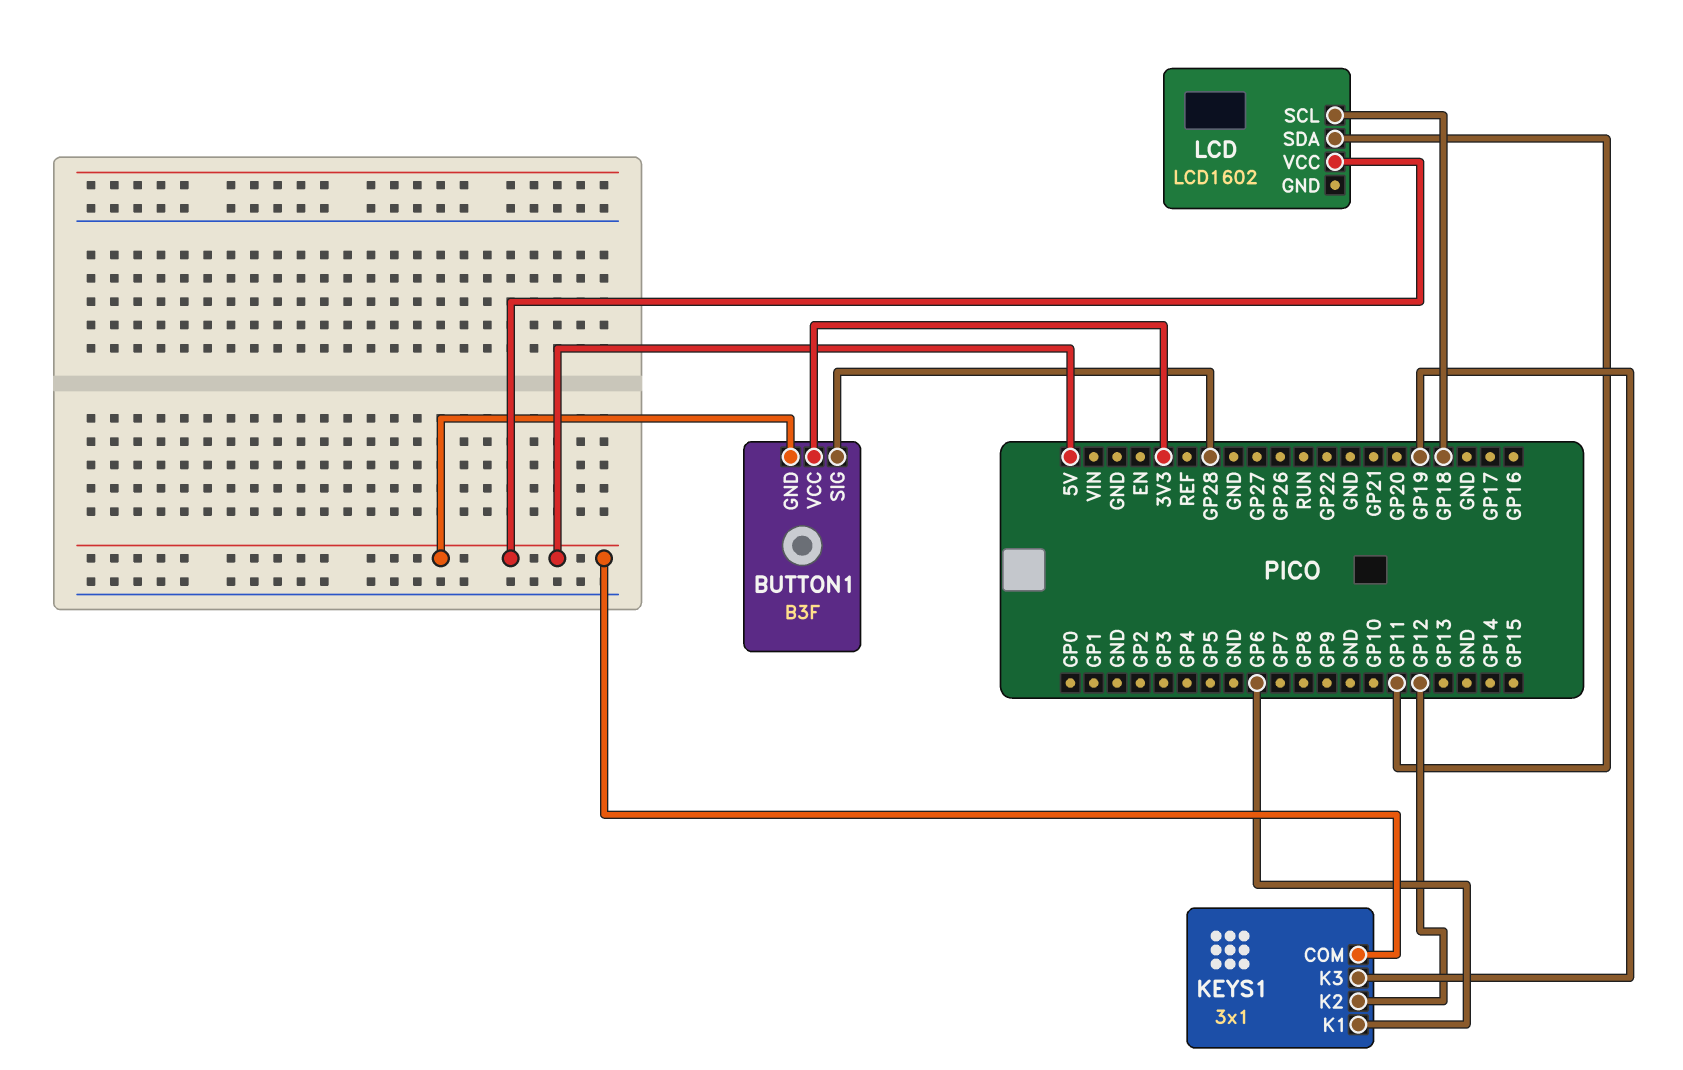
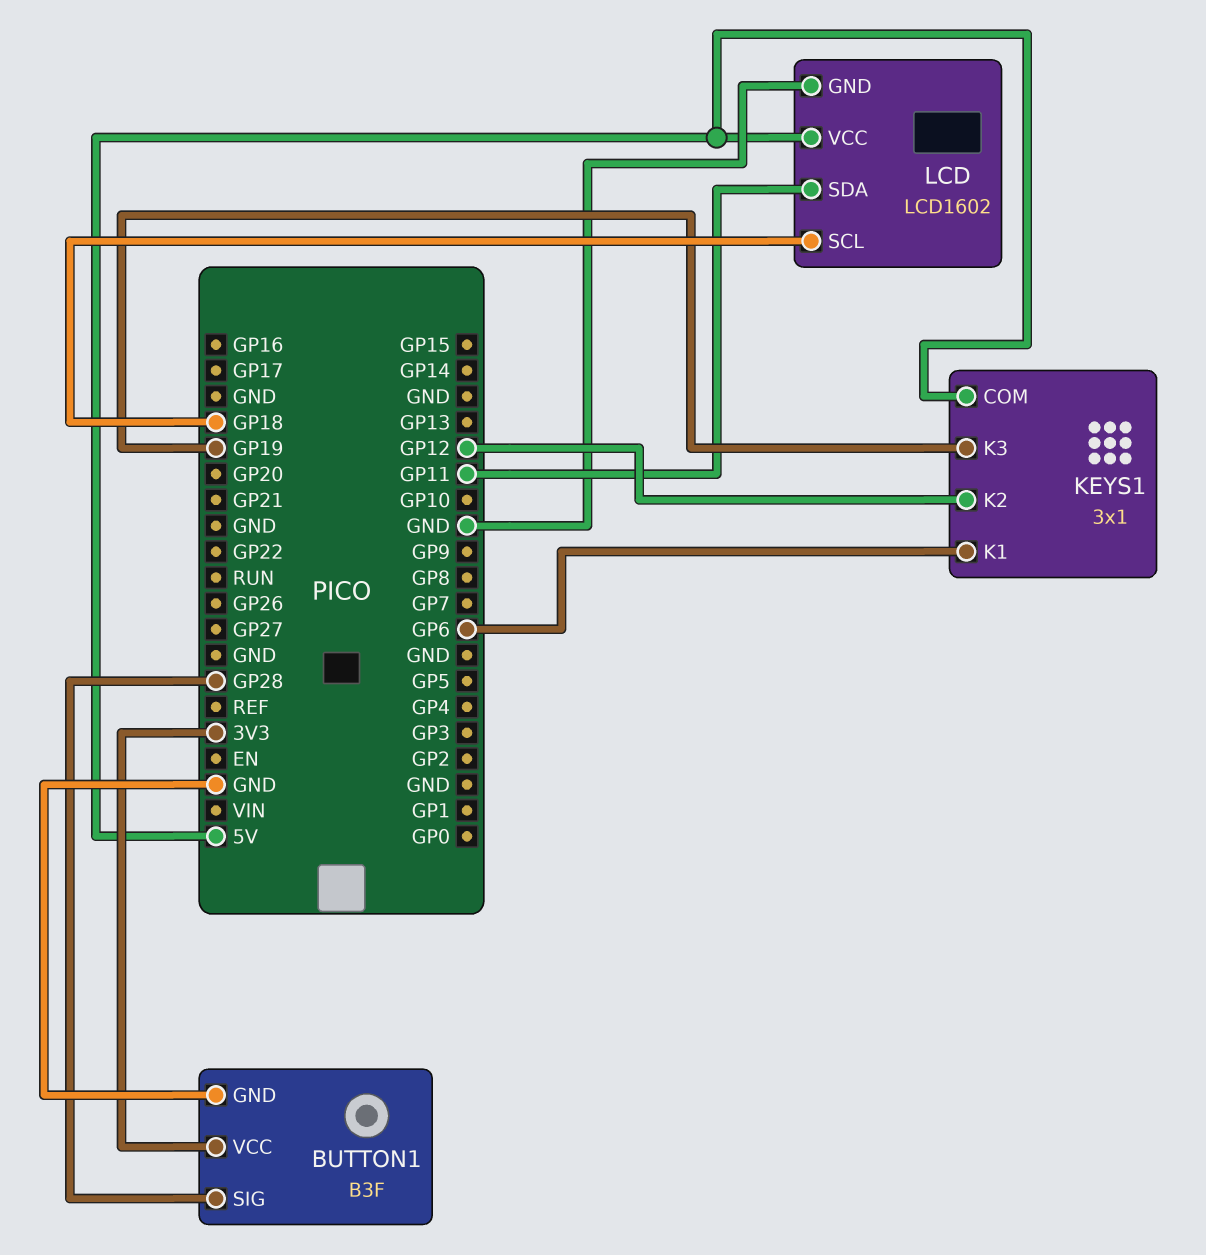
BUTTON1 pin GND: 5V -> GND
LCD pin GND: none -> GND

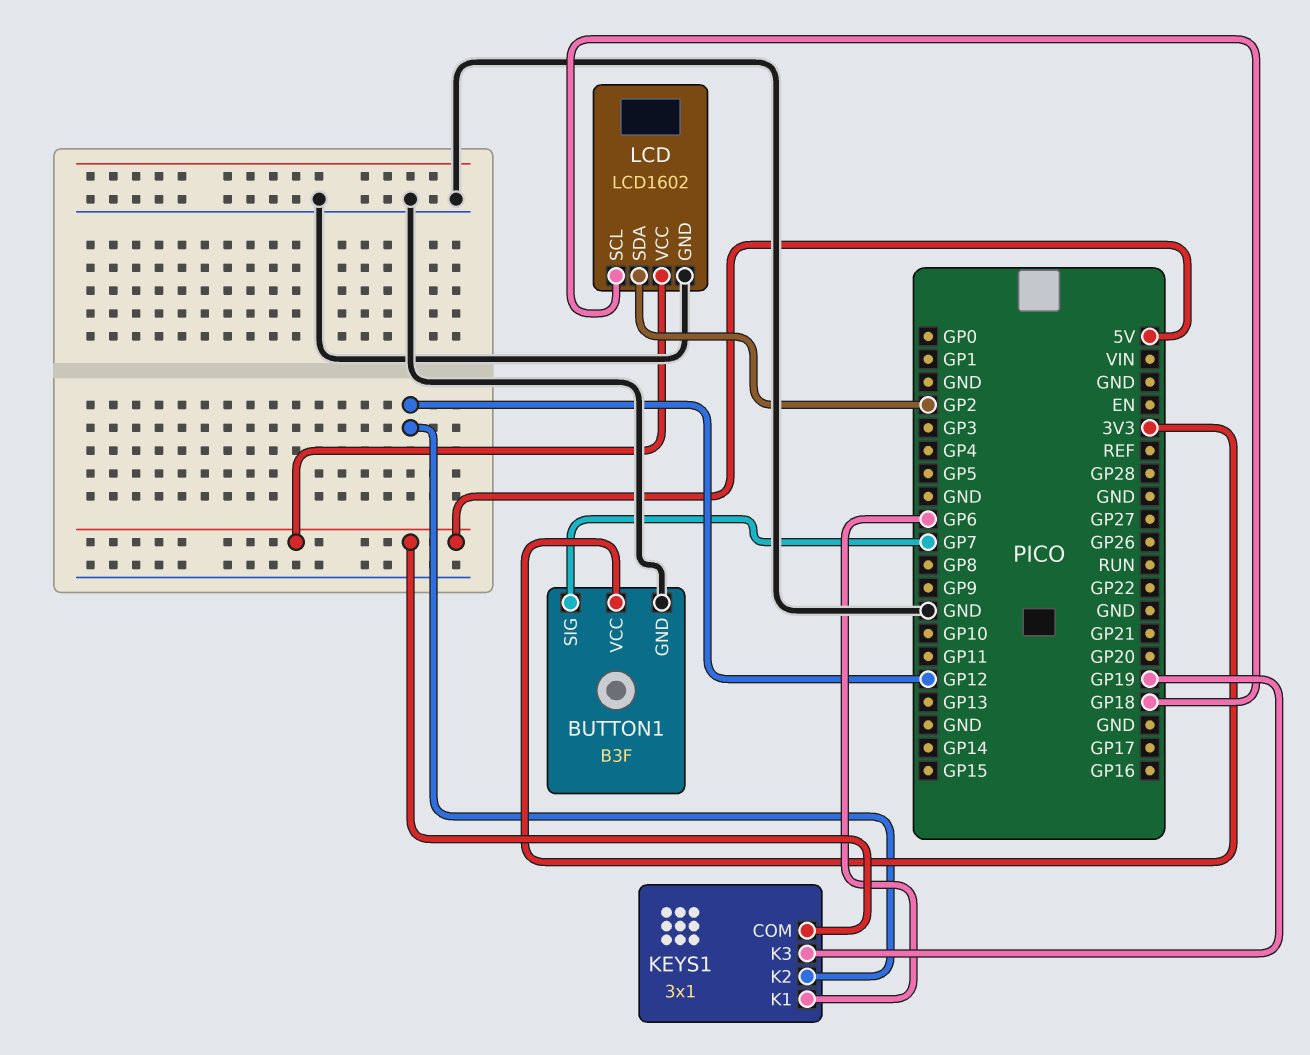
BUTTON1 pin SIG: GP28 -> GP7
LCD pin SDA: GP11 -> GP2

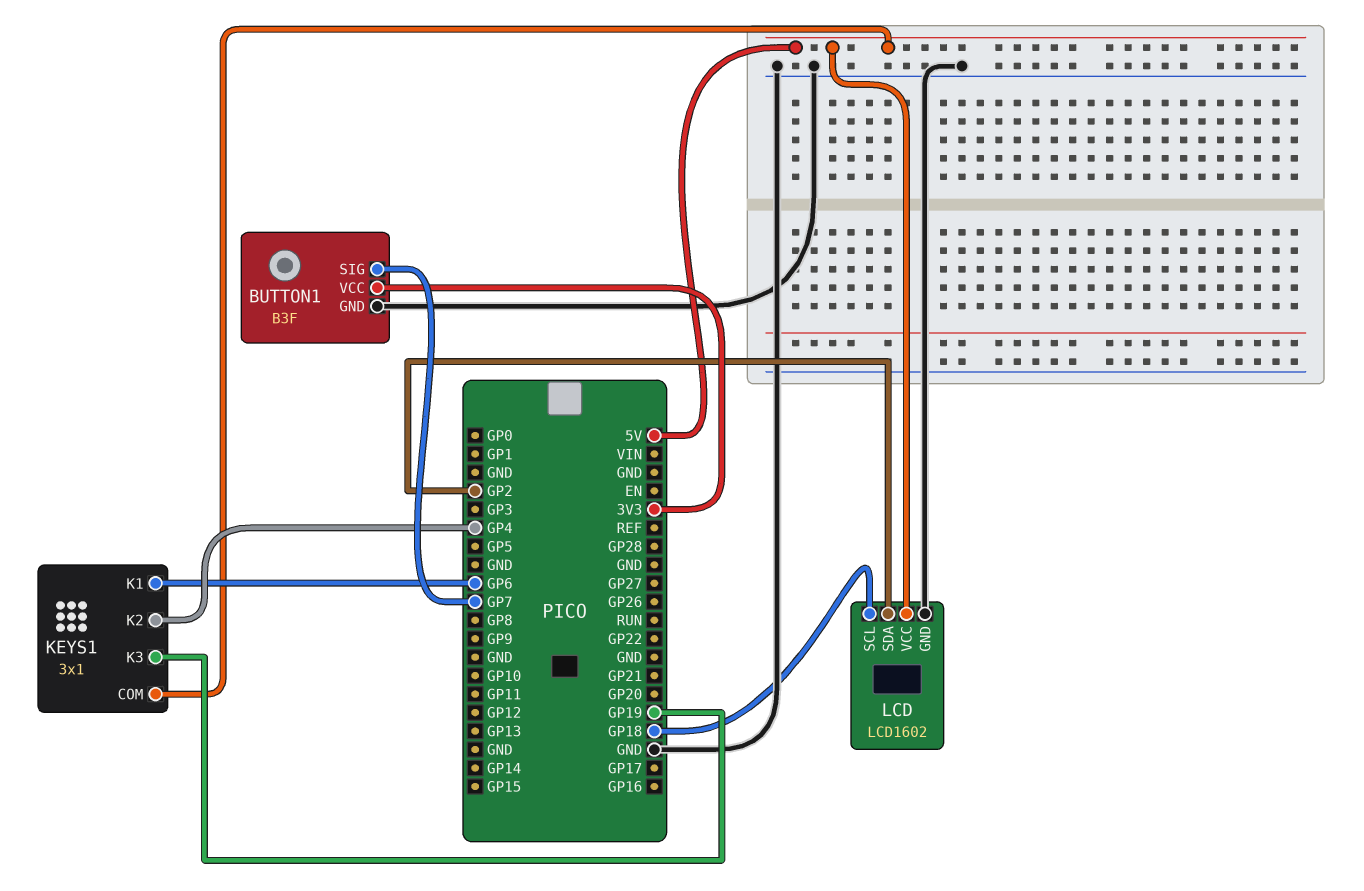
KEYS1 pin K2: GP12 -> GP4

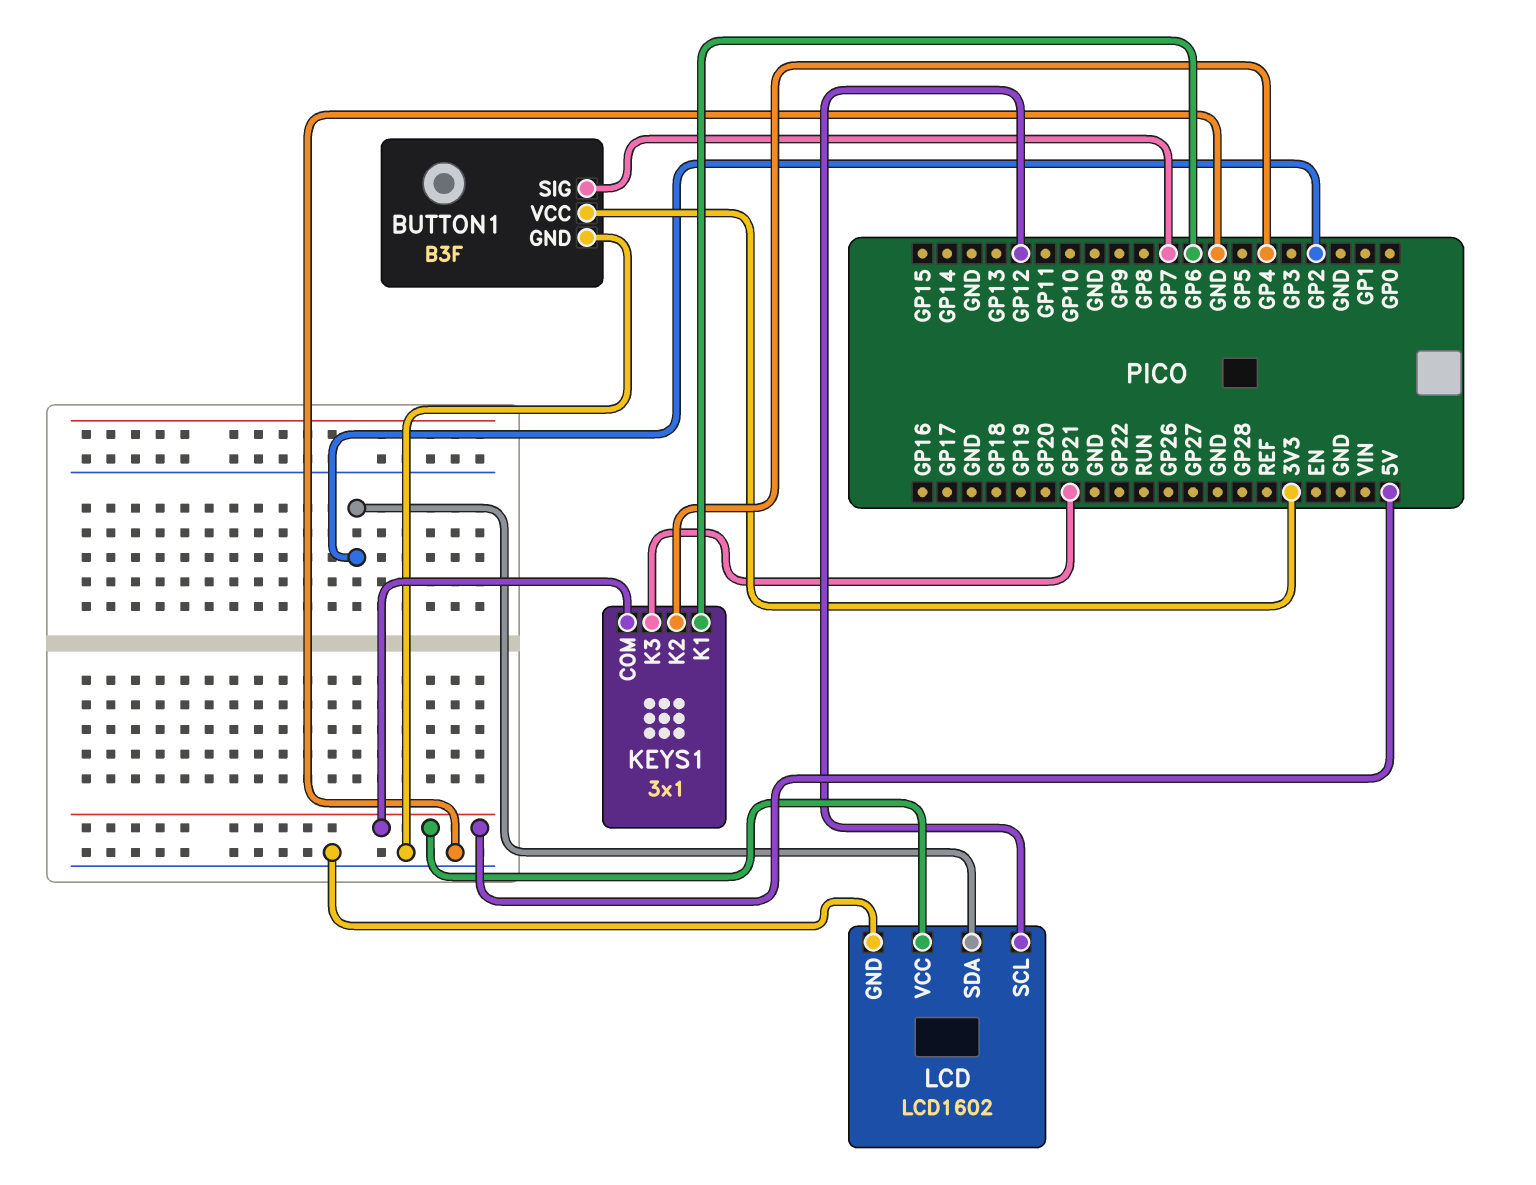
KEYS1 pin K3: GP19 -> GP21
LCD pin SCL: GP18 -> GP12

